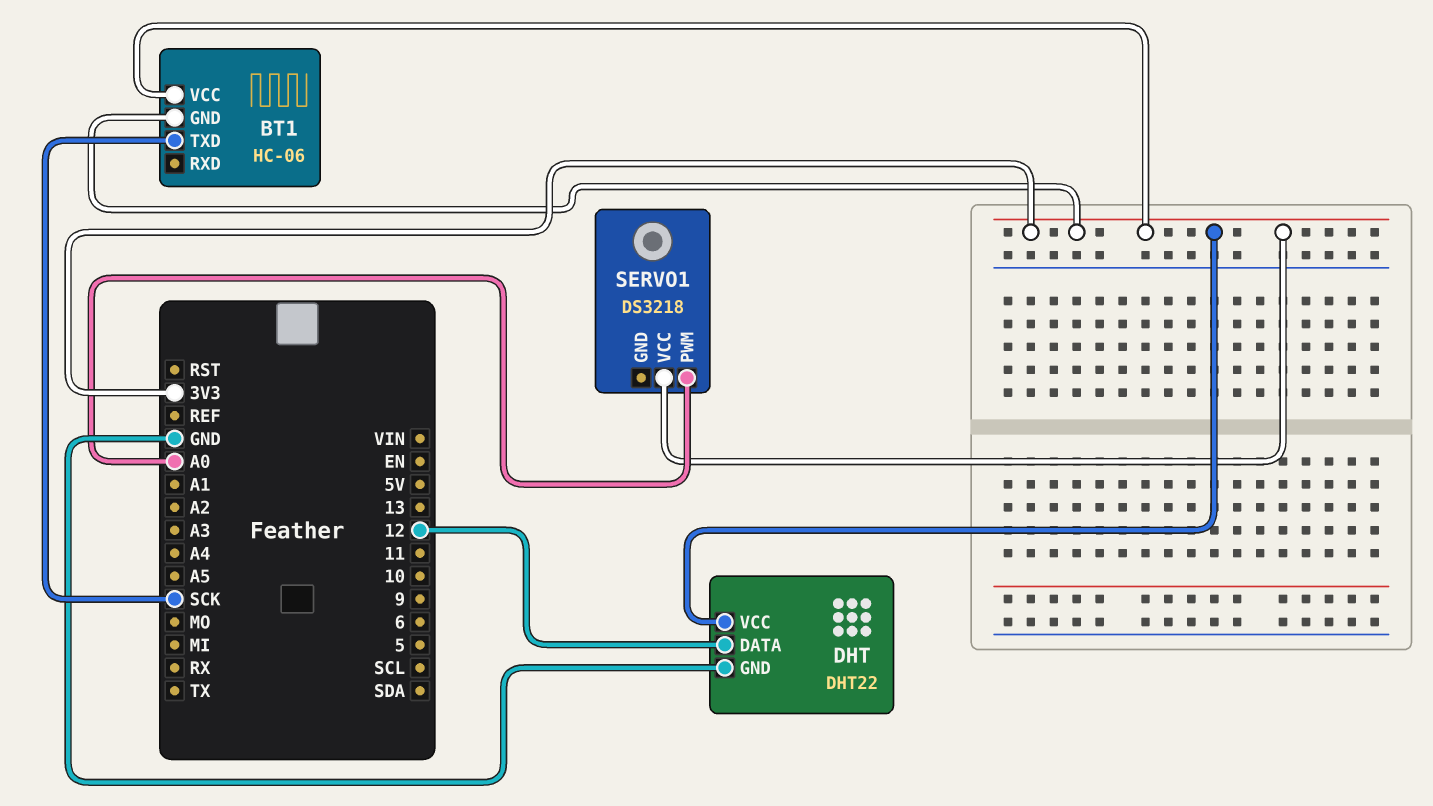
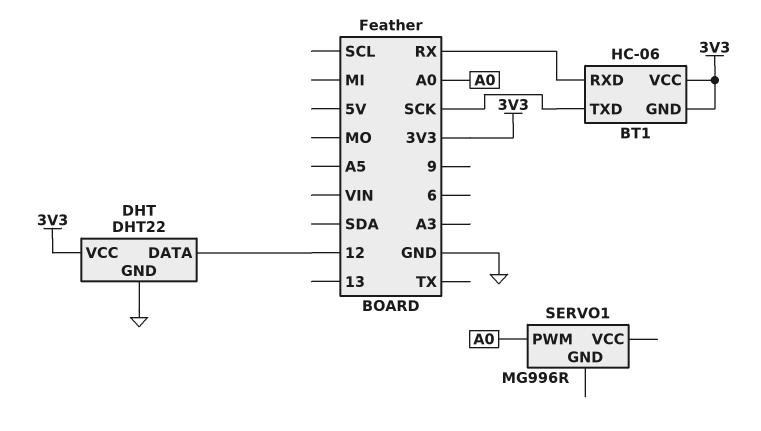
BT1 pin RXD: none -> RX
SERVO1: DS3218 -> MG996R
SERVO1 pin VCC: 3V3 -> none

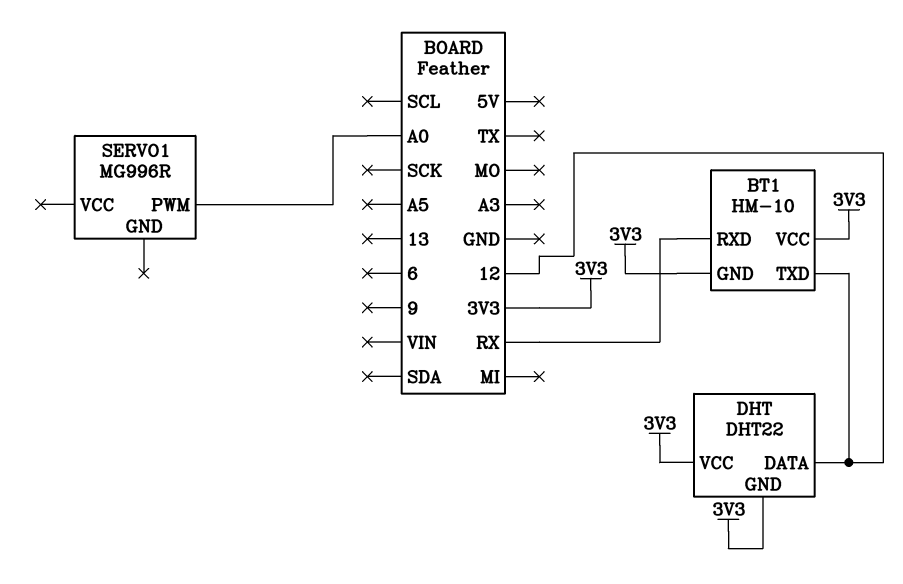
BT1: HC-06 -> HM-10
BT1 pin TXD: SCK -> 12
DHT pin GND: GND -> 3V3

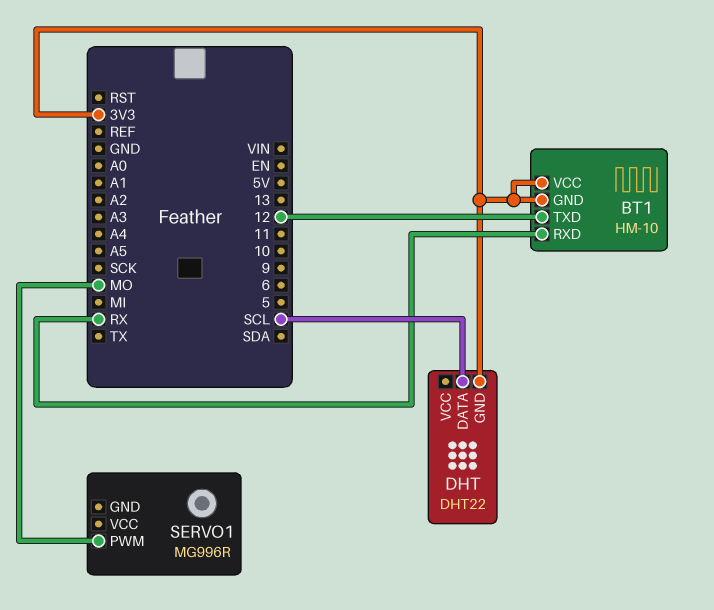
DHT pin DATA: 12 -> SCL
DHT pin VCC: 3V3 -> none
SERVO1 pin PWM: A0 -> MO

